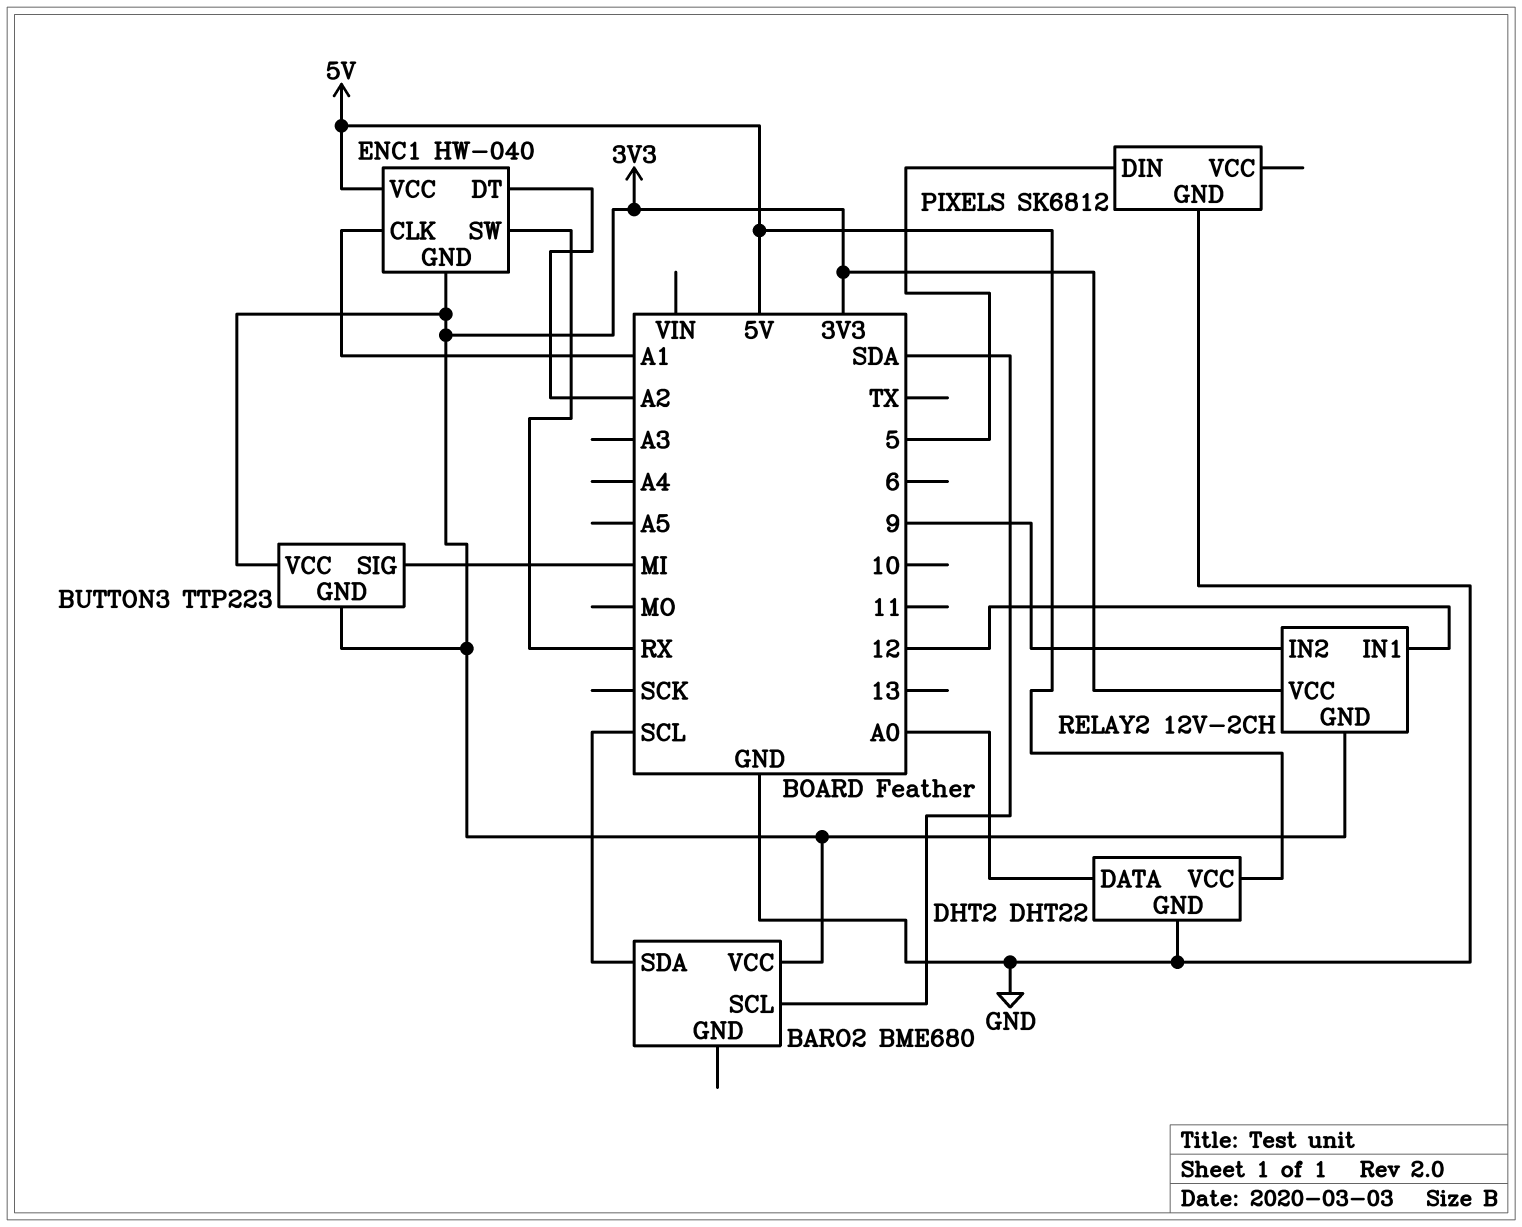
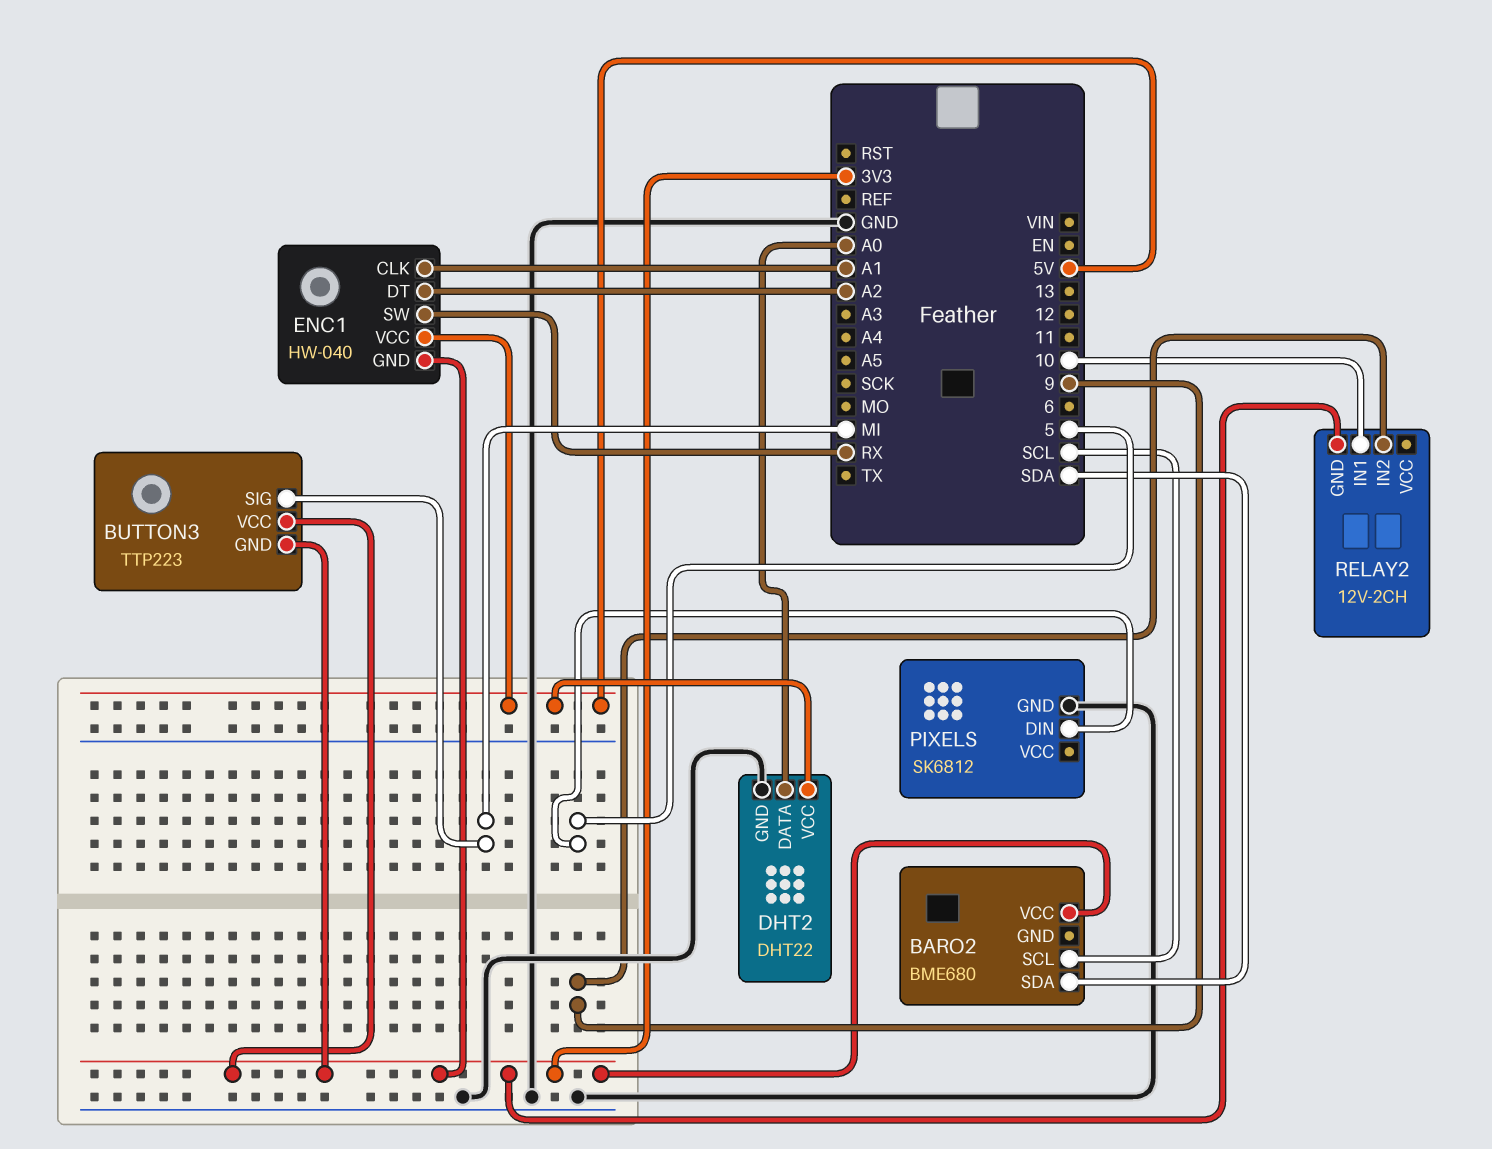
BARO2 pin SCL: SDA -> SCL
BARO2 pin SDA: SCL -> SDA
RELAY2 pin IN1: 12 -> 10
RELAY2 pin VCC: 3V3 -> none

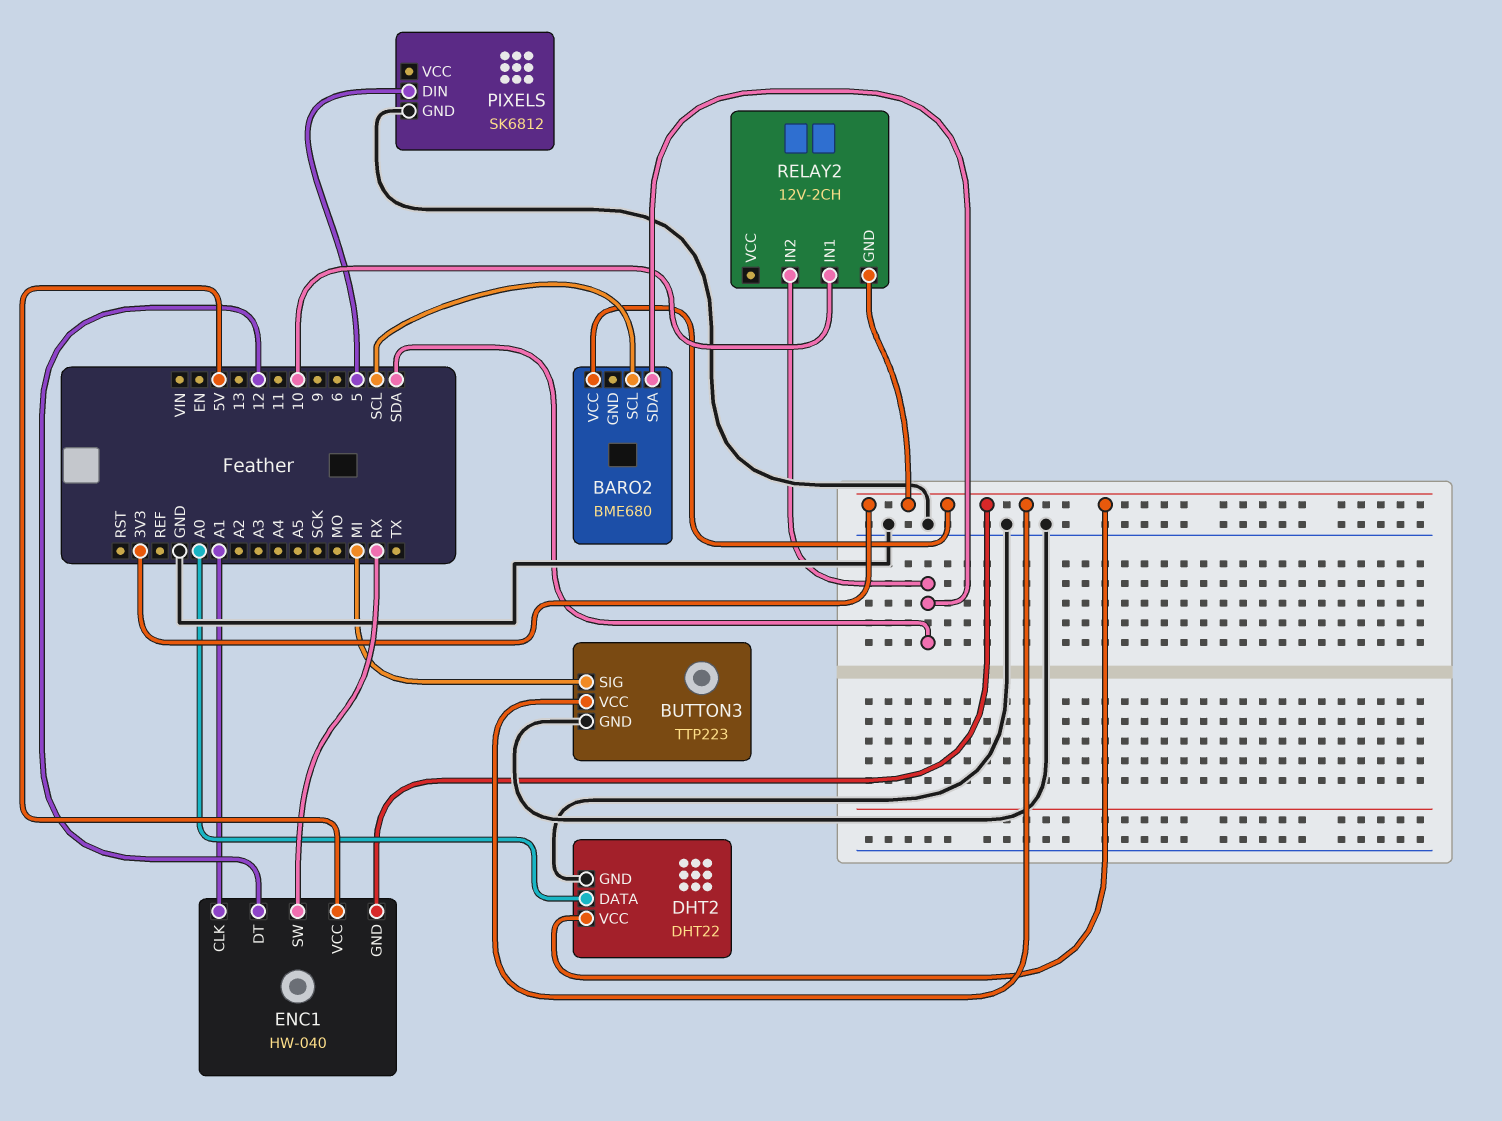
BUTTON3 pin GND: 3V3 -> GND
DHT2 pin VCC: 5V -> 3V3
ENC1 pin DT: A2 -> 12
RELAY2 pin IN2: 9 -> SDA

